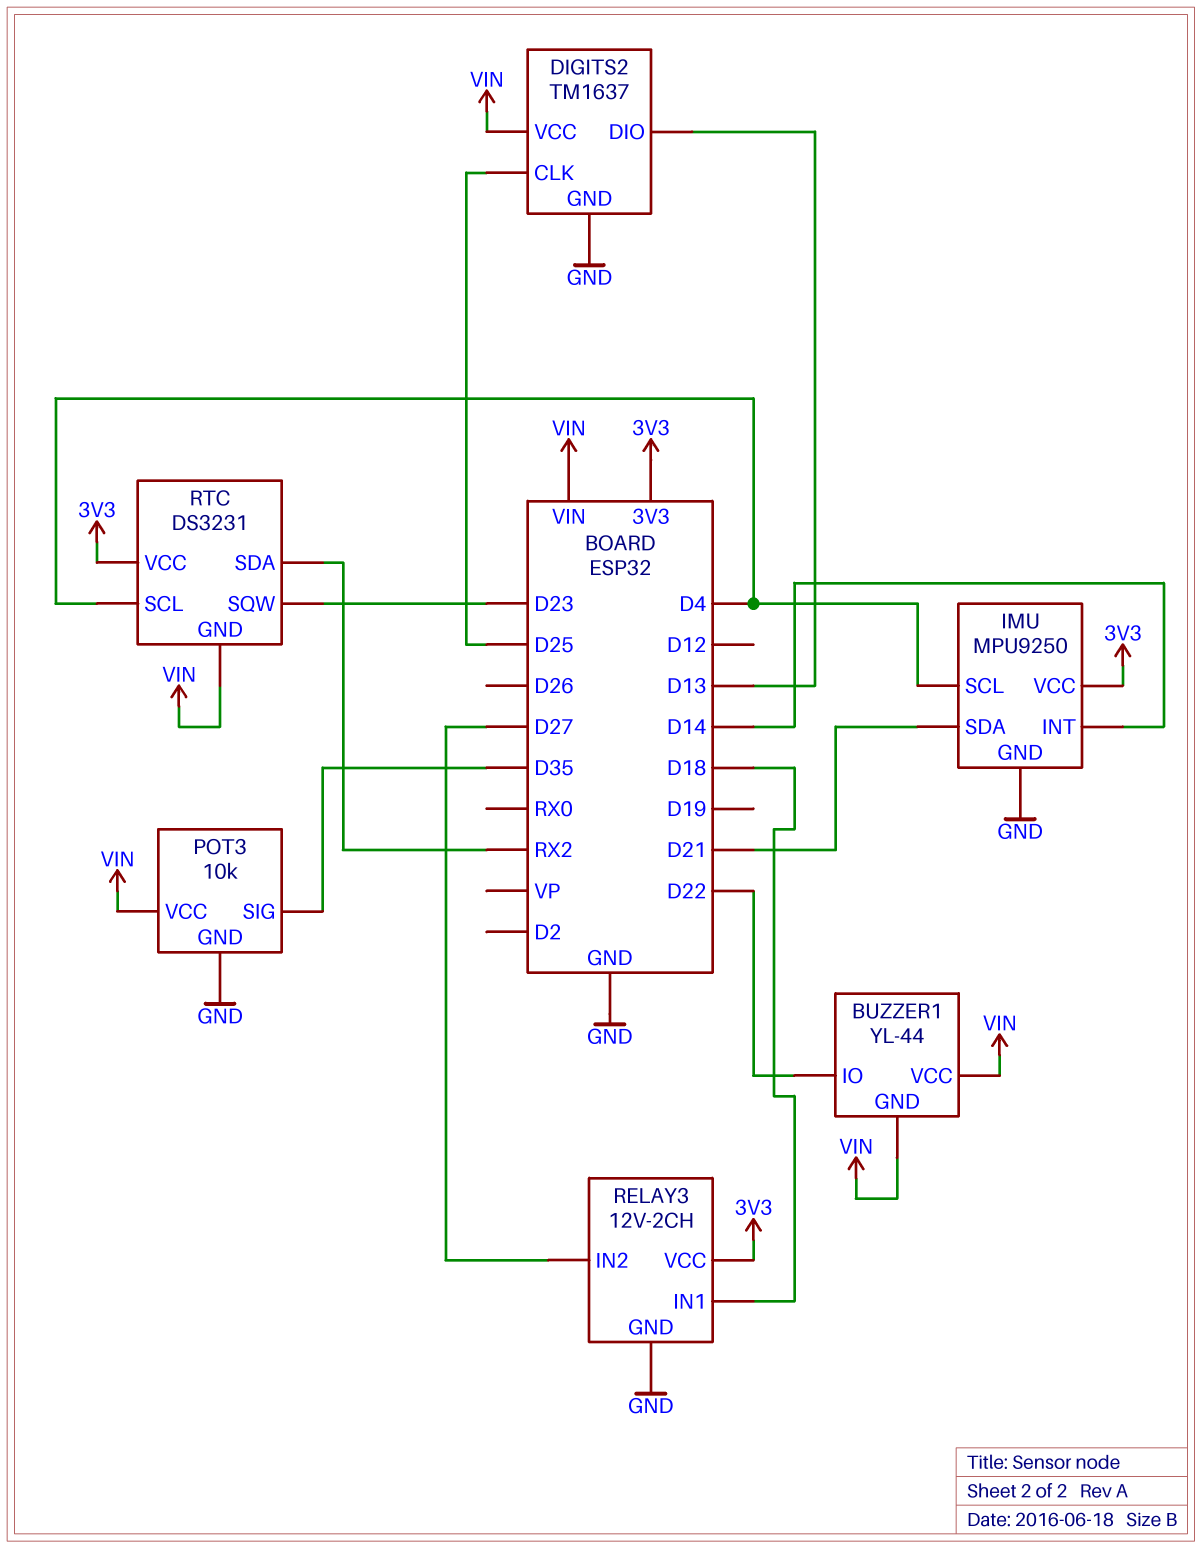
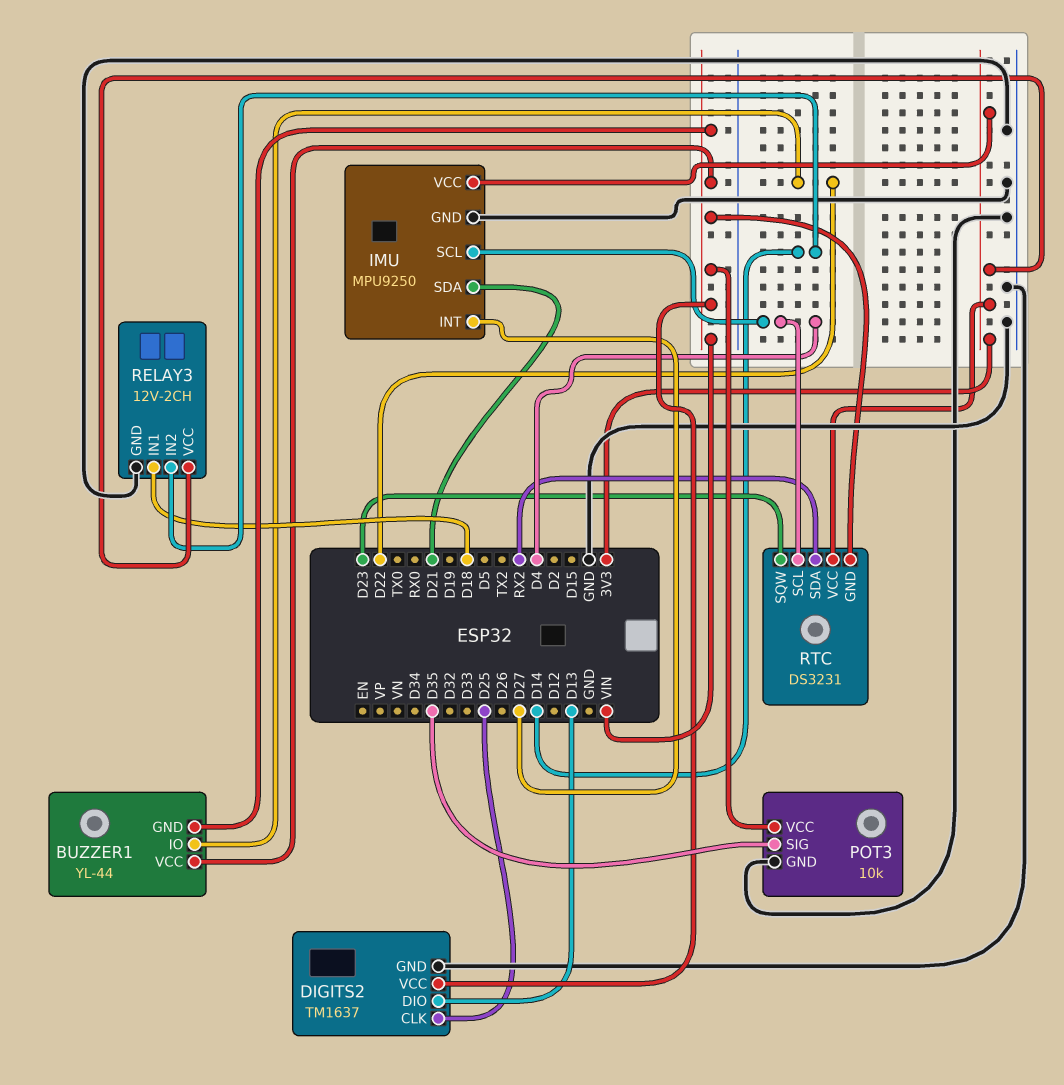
IMU pin INT: D14 -> D27
RELAY3 pin IN2: D27 -> D14

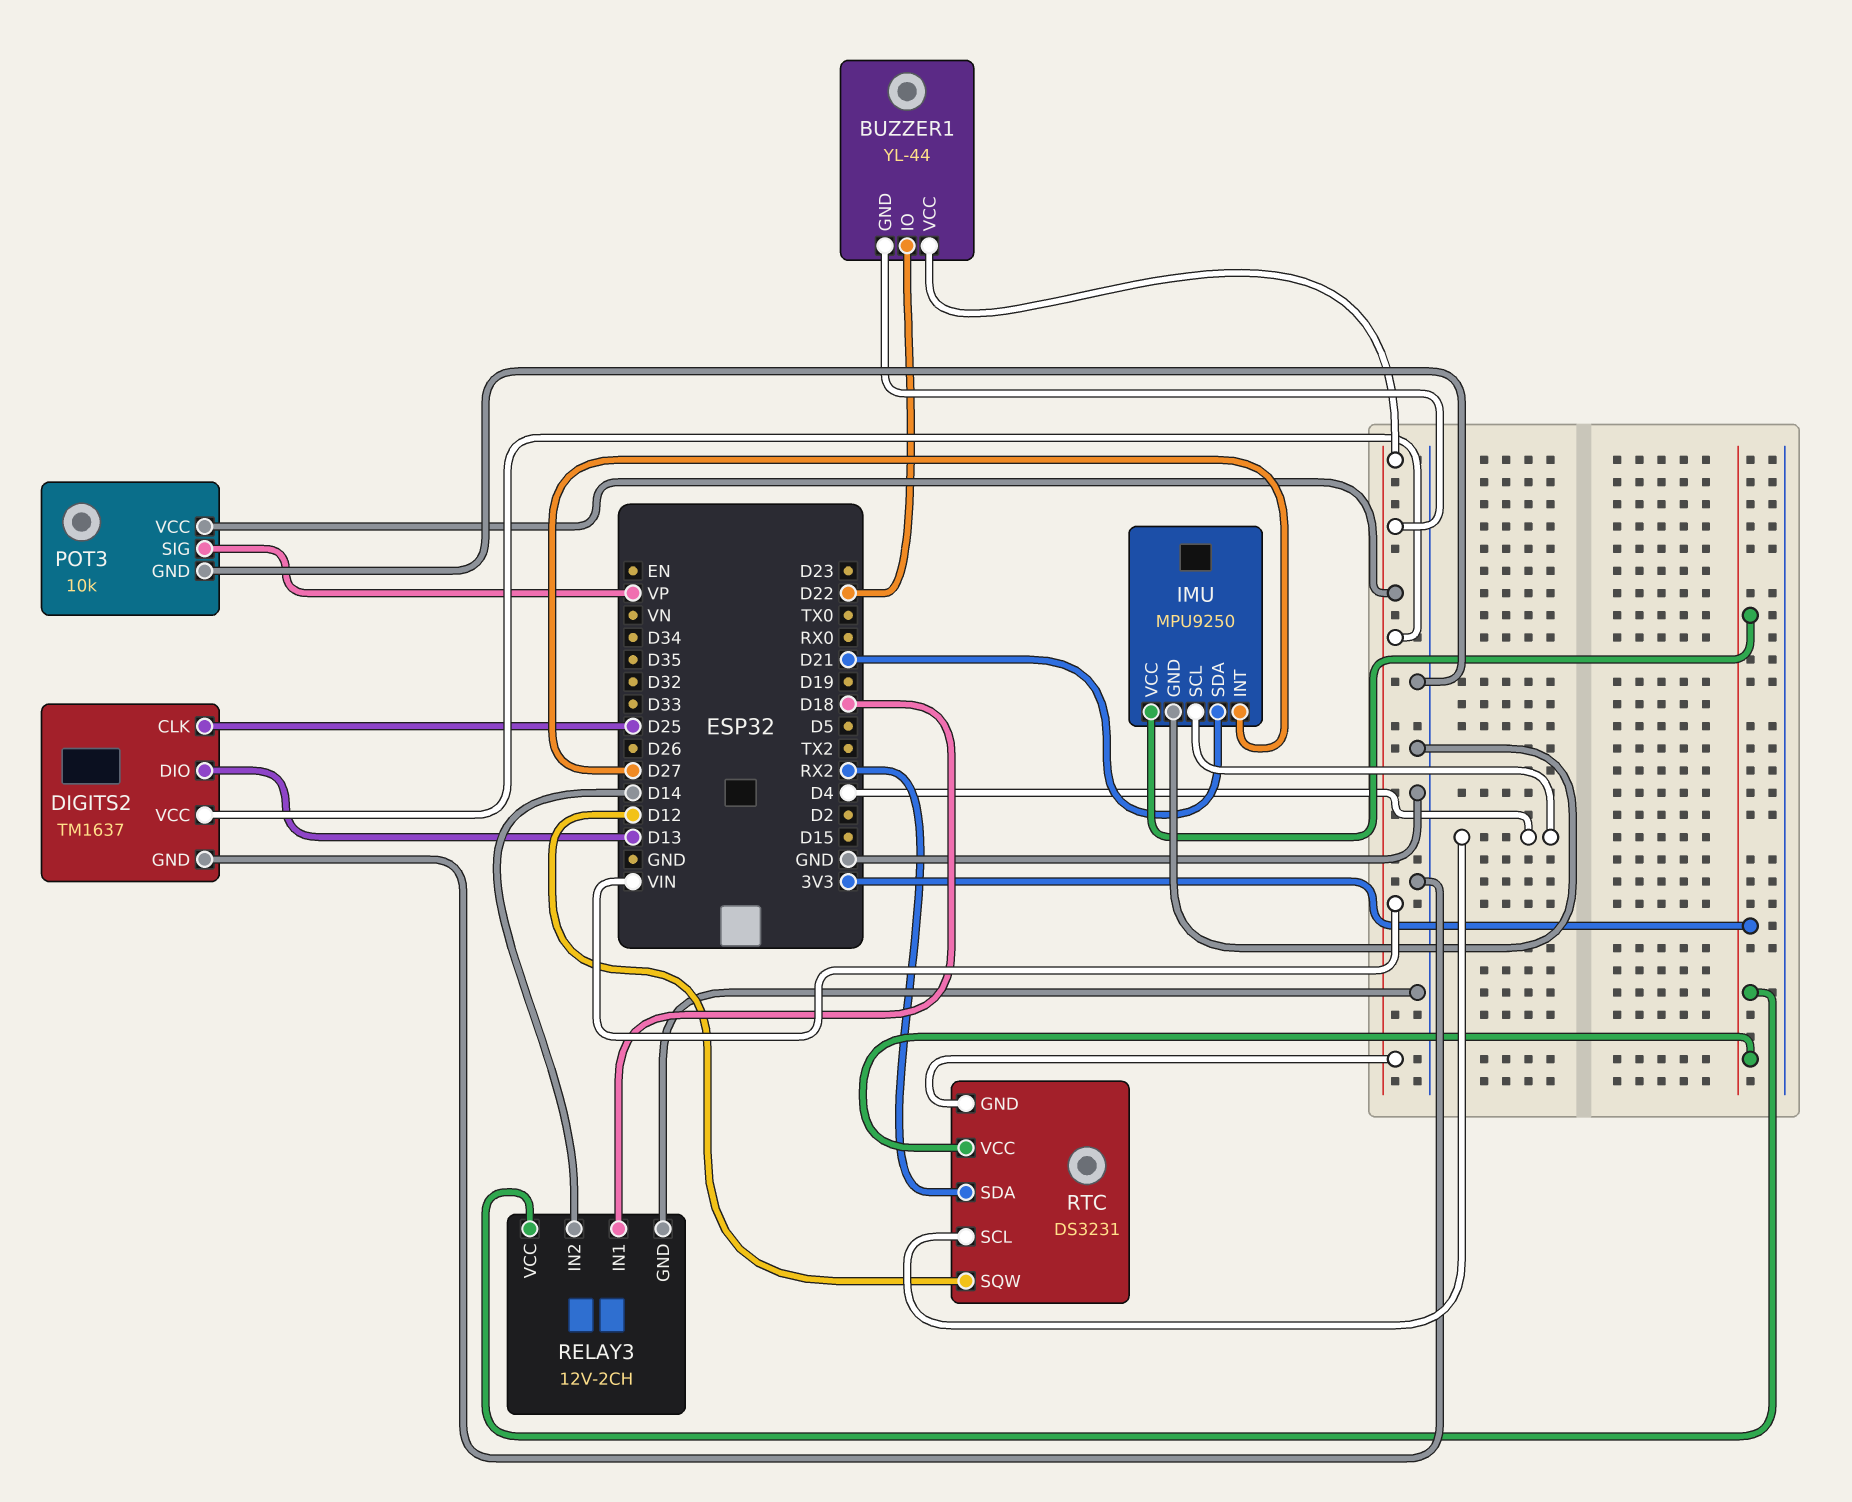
POT3 pin SIG: D35 -> VP
RTC pin SQW: D23 -> D12

